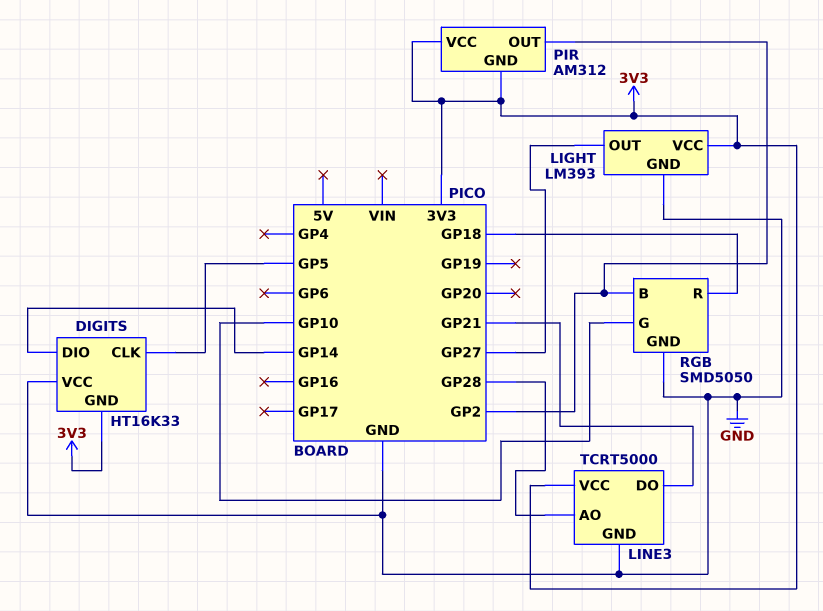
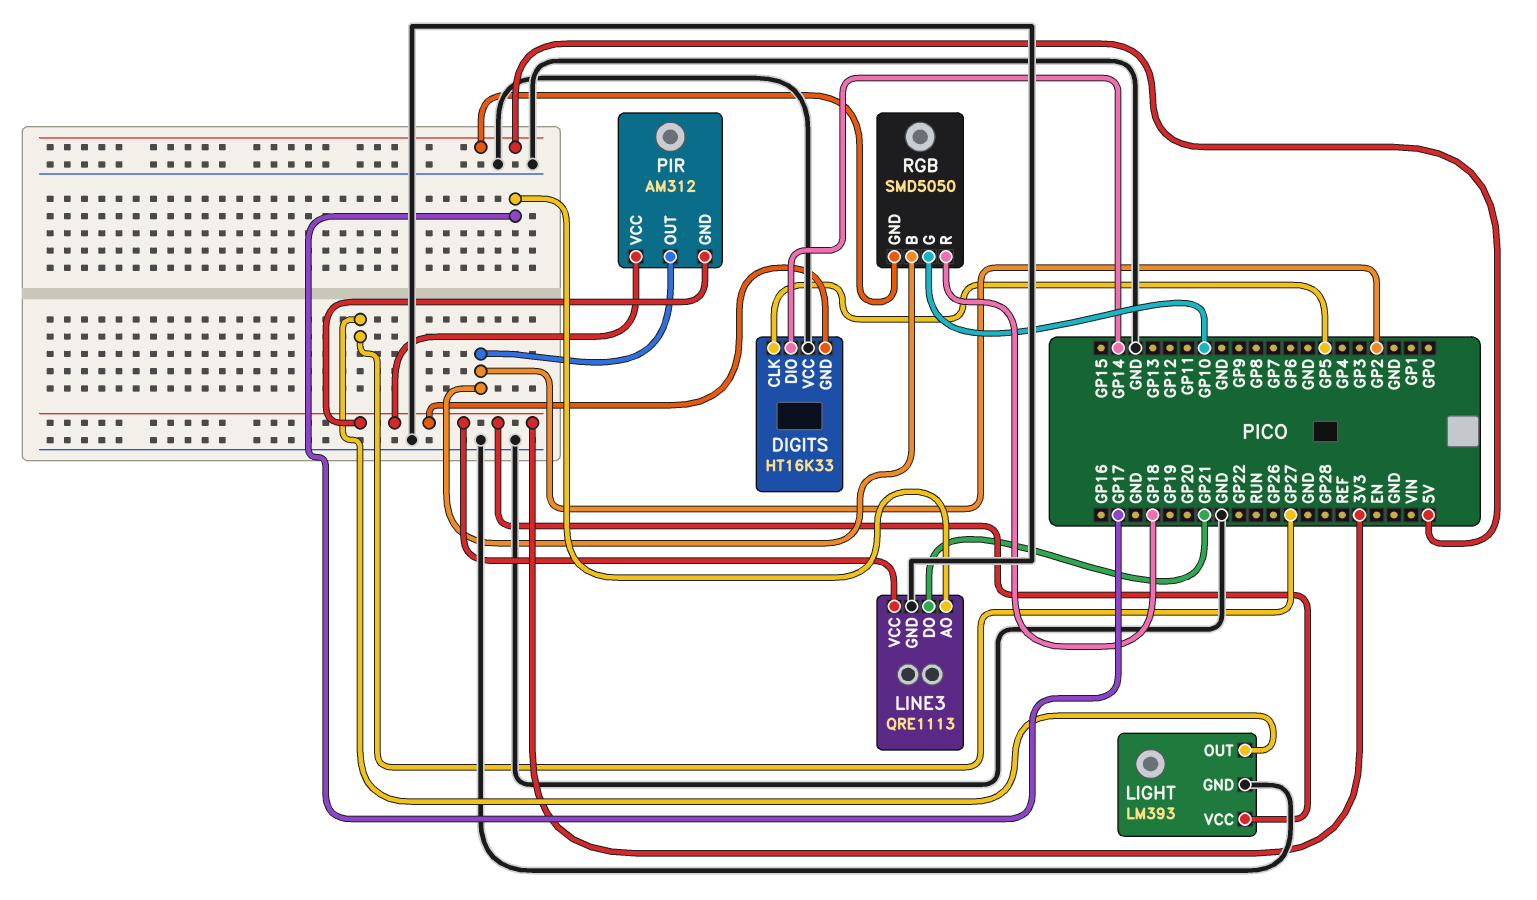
LINE3: TCRT5000 -> QRE1113
LINE3 pin AO: GP28 -> GP17
RGB pin GND: GND -> 5V

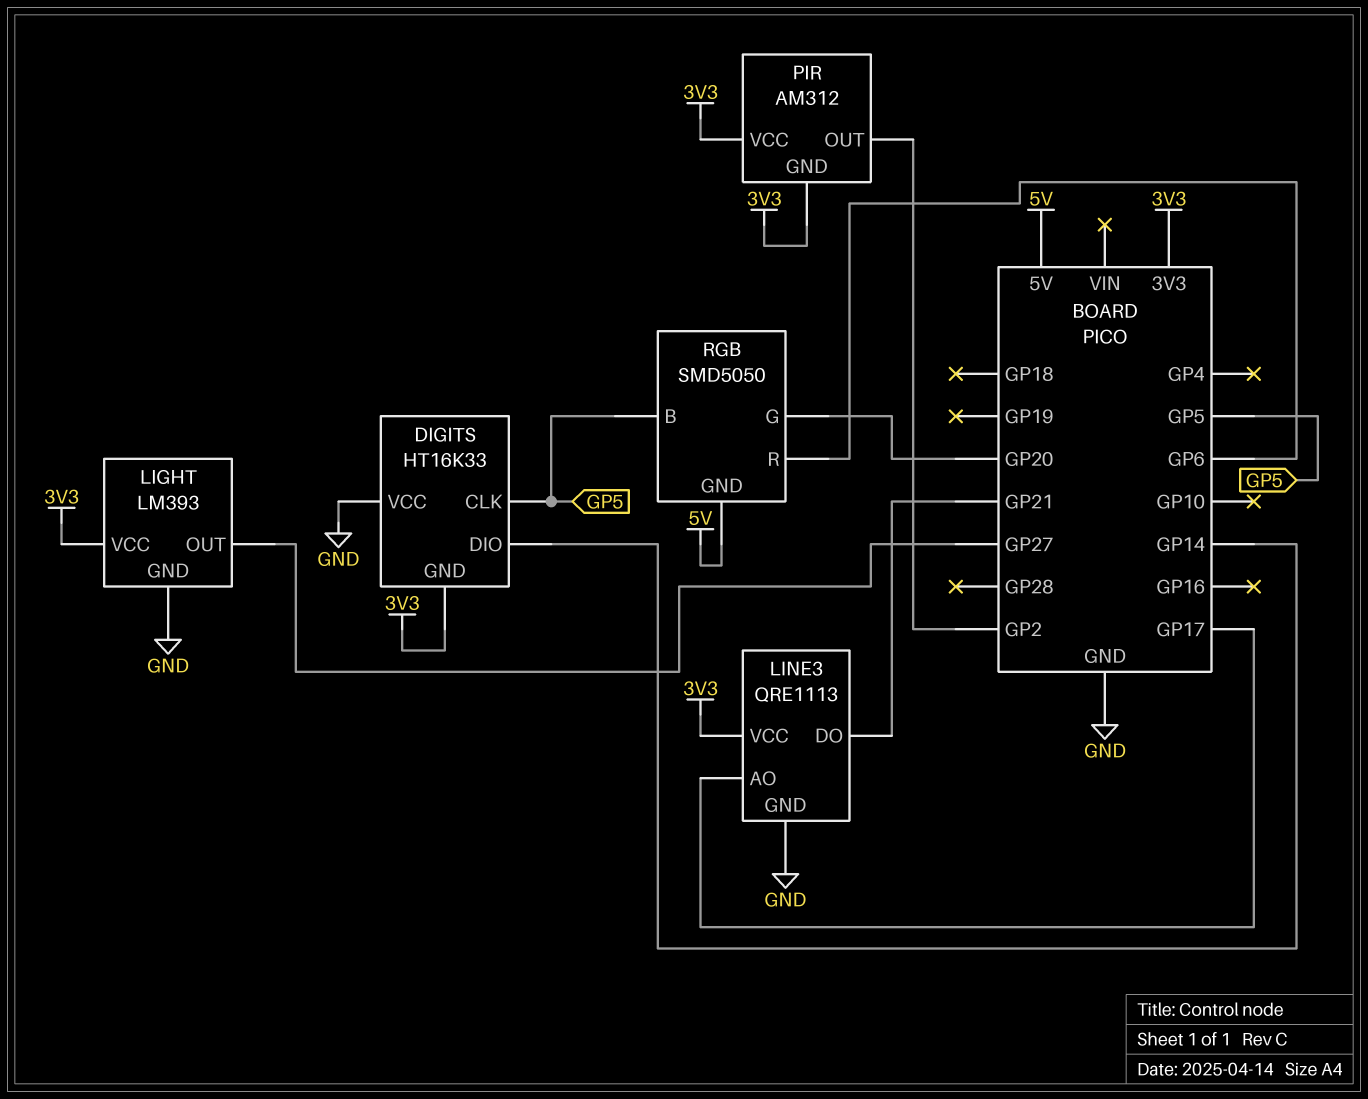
RGB pin B: GP2 -> GP5
RGB pin G: GP10 -> GP20
RGB pin R: GP18 -> GP6

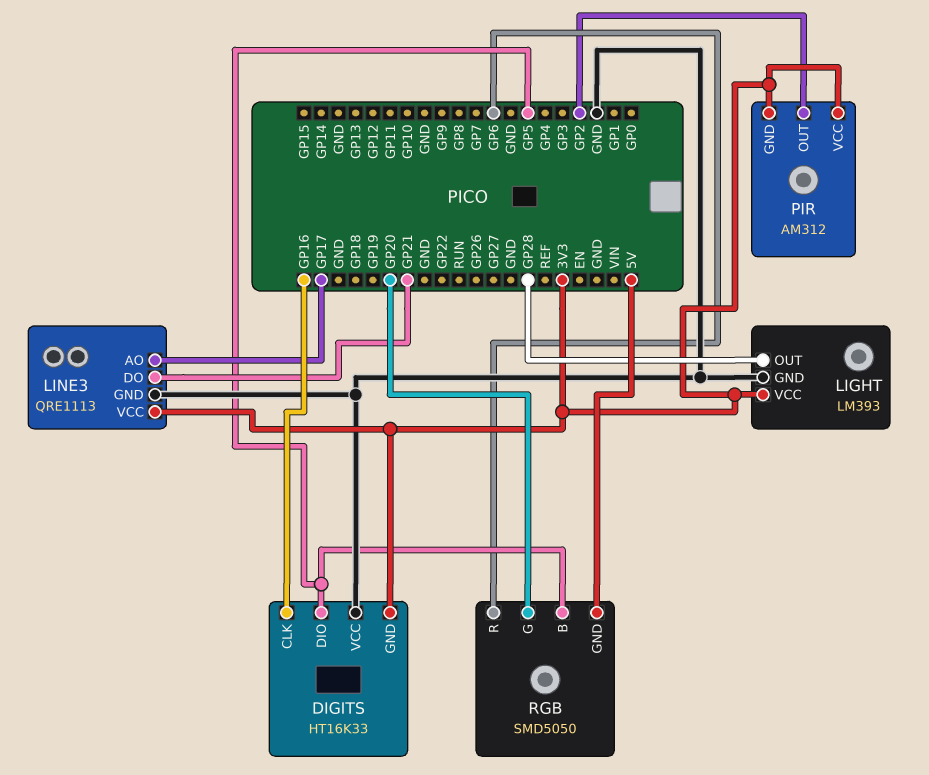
DIGITS pin CLK: GP5 -> GP16
DIGITS pin DIO: GP14 -> GP5
LIGHT pin OUT: GP27 -> GP28

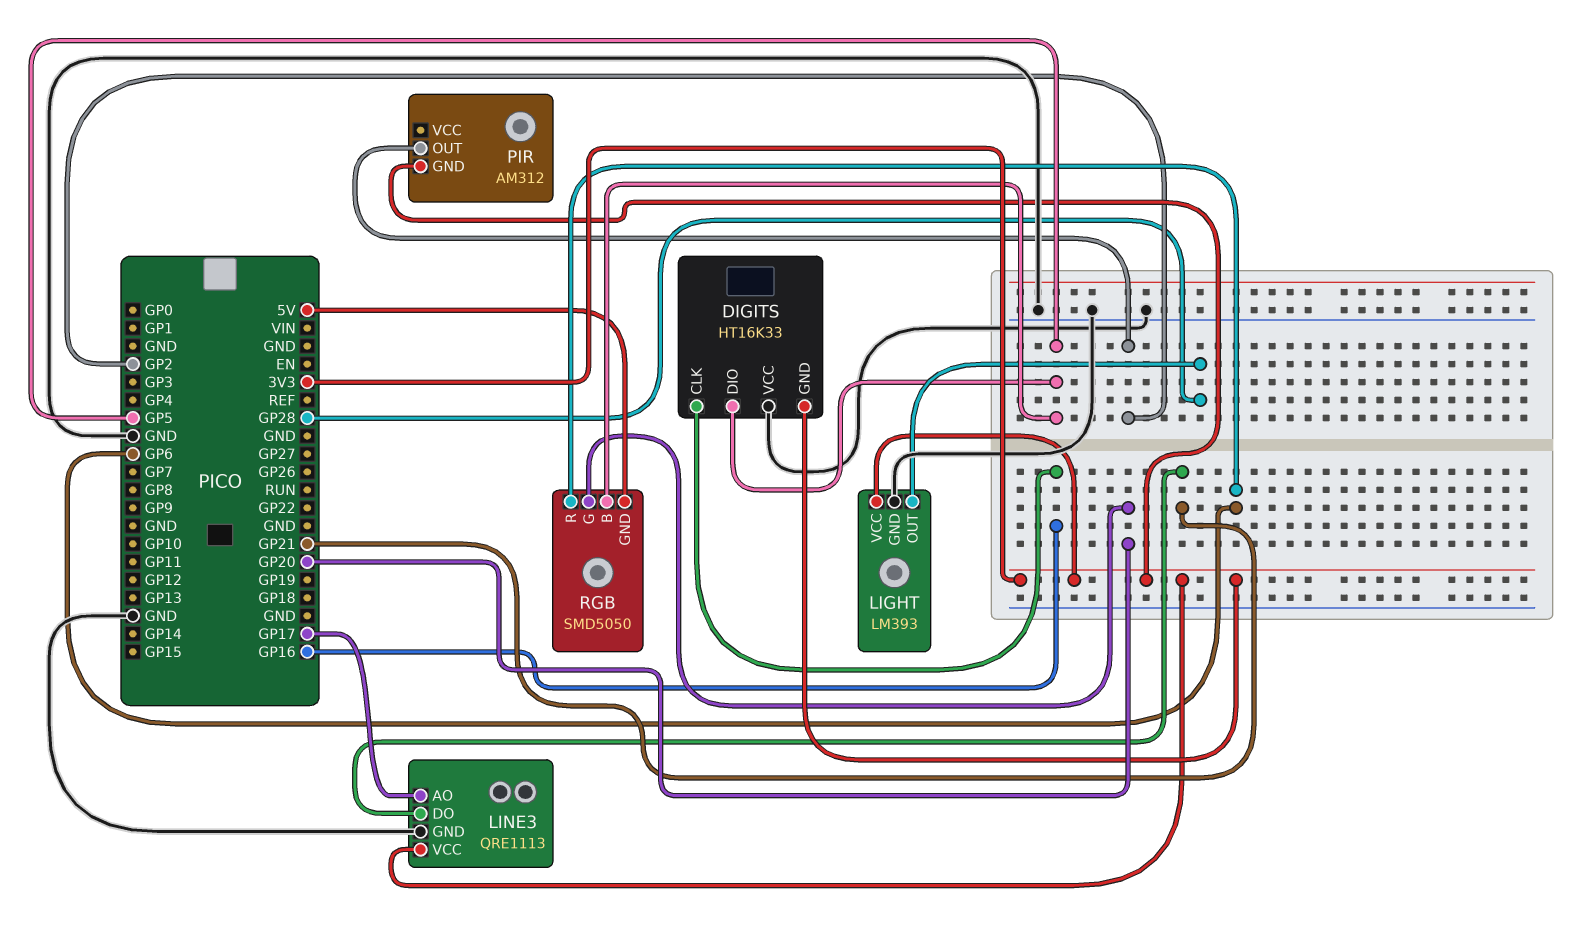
PIR pin VCC: 3V3 -> none

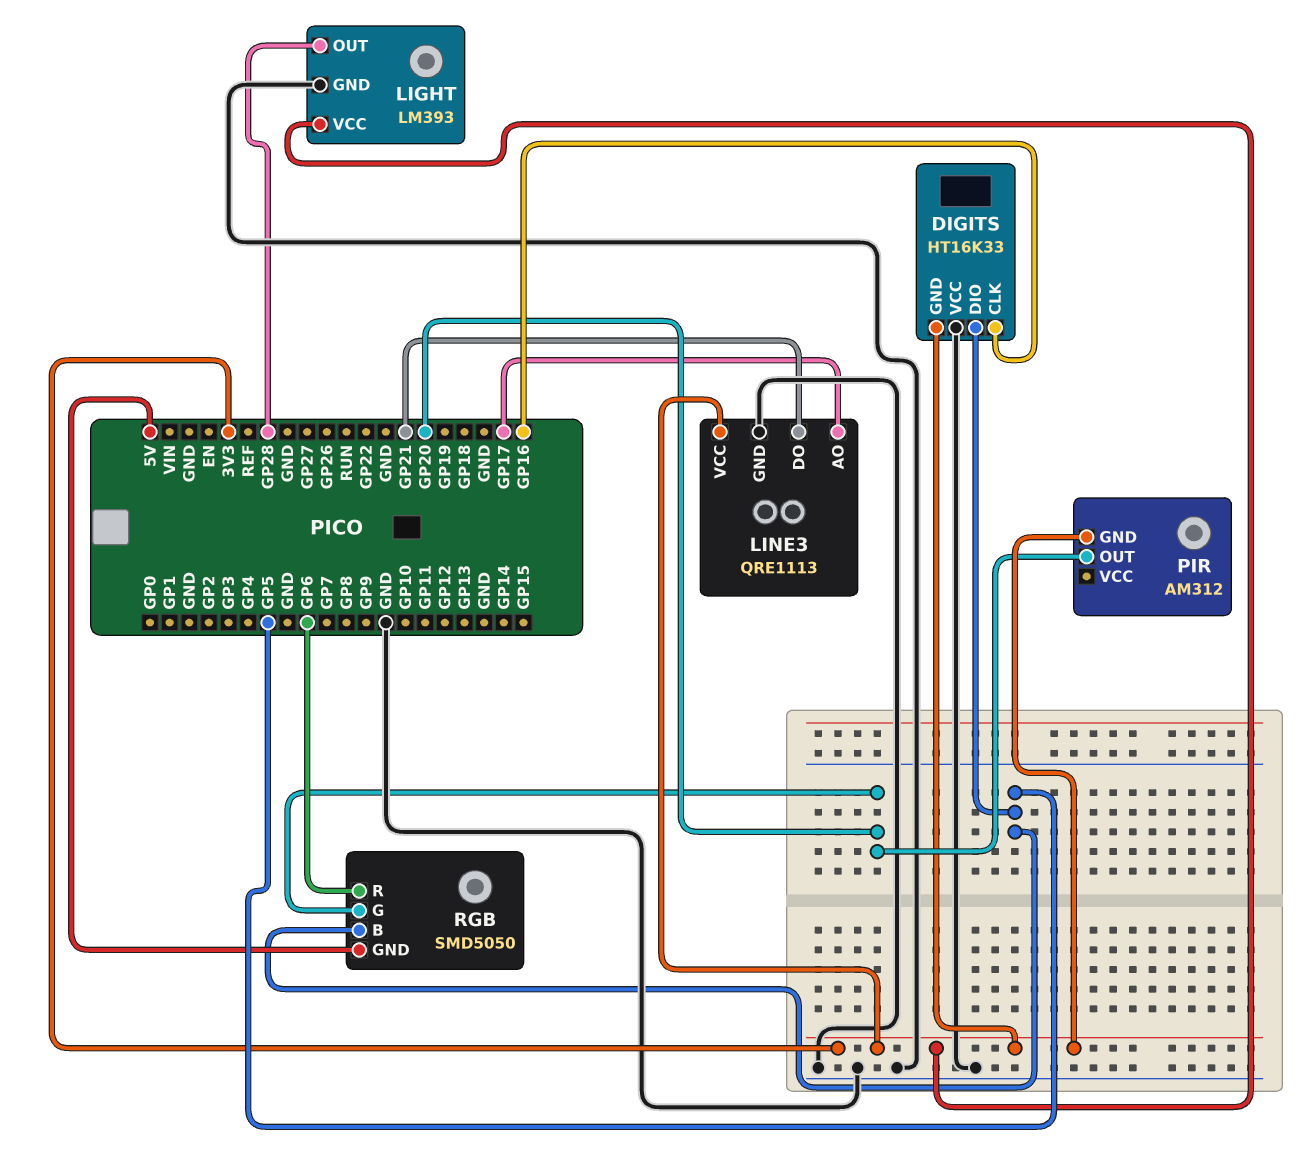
PIR pin OUT: GP2 -> GP20

